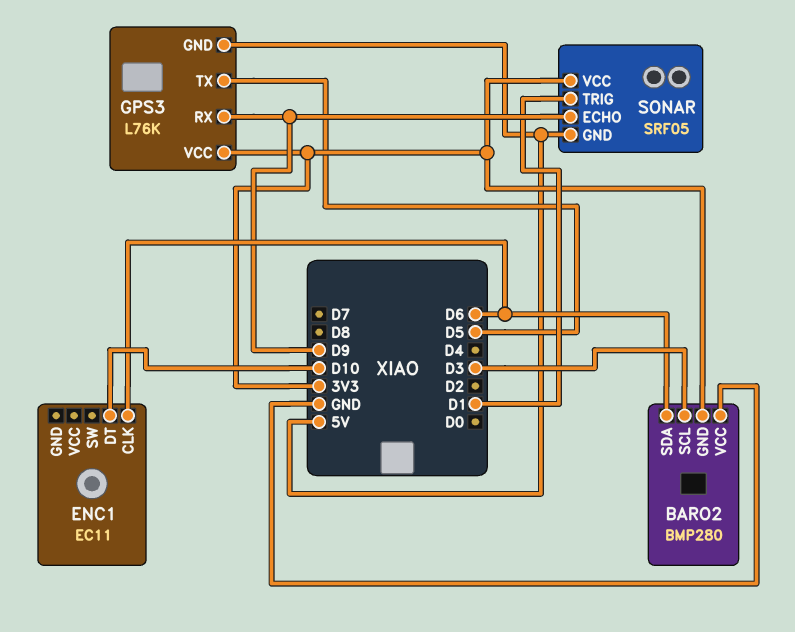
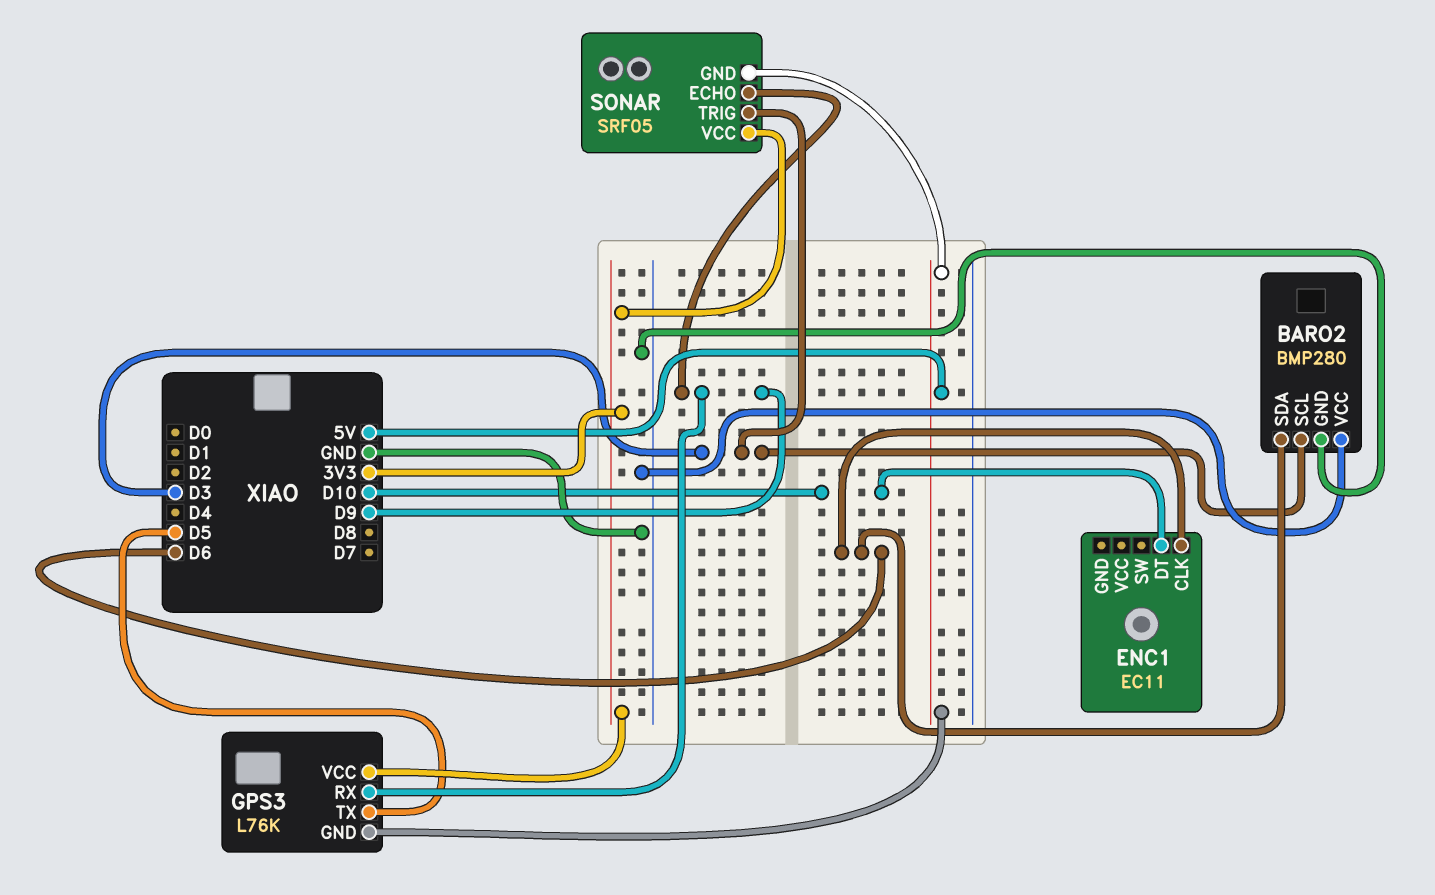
BARO2 pin GND: 3V3 -> GND
SONAR pin TRIG: D1 -> D3

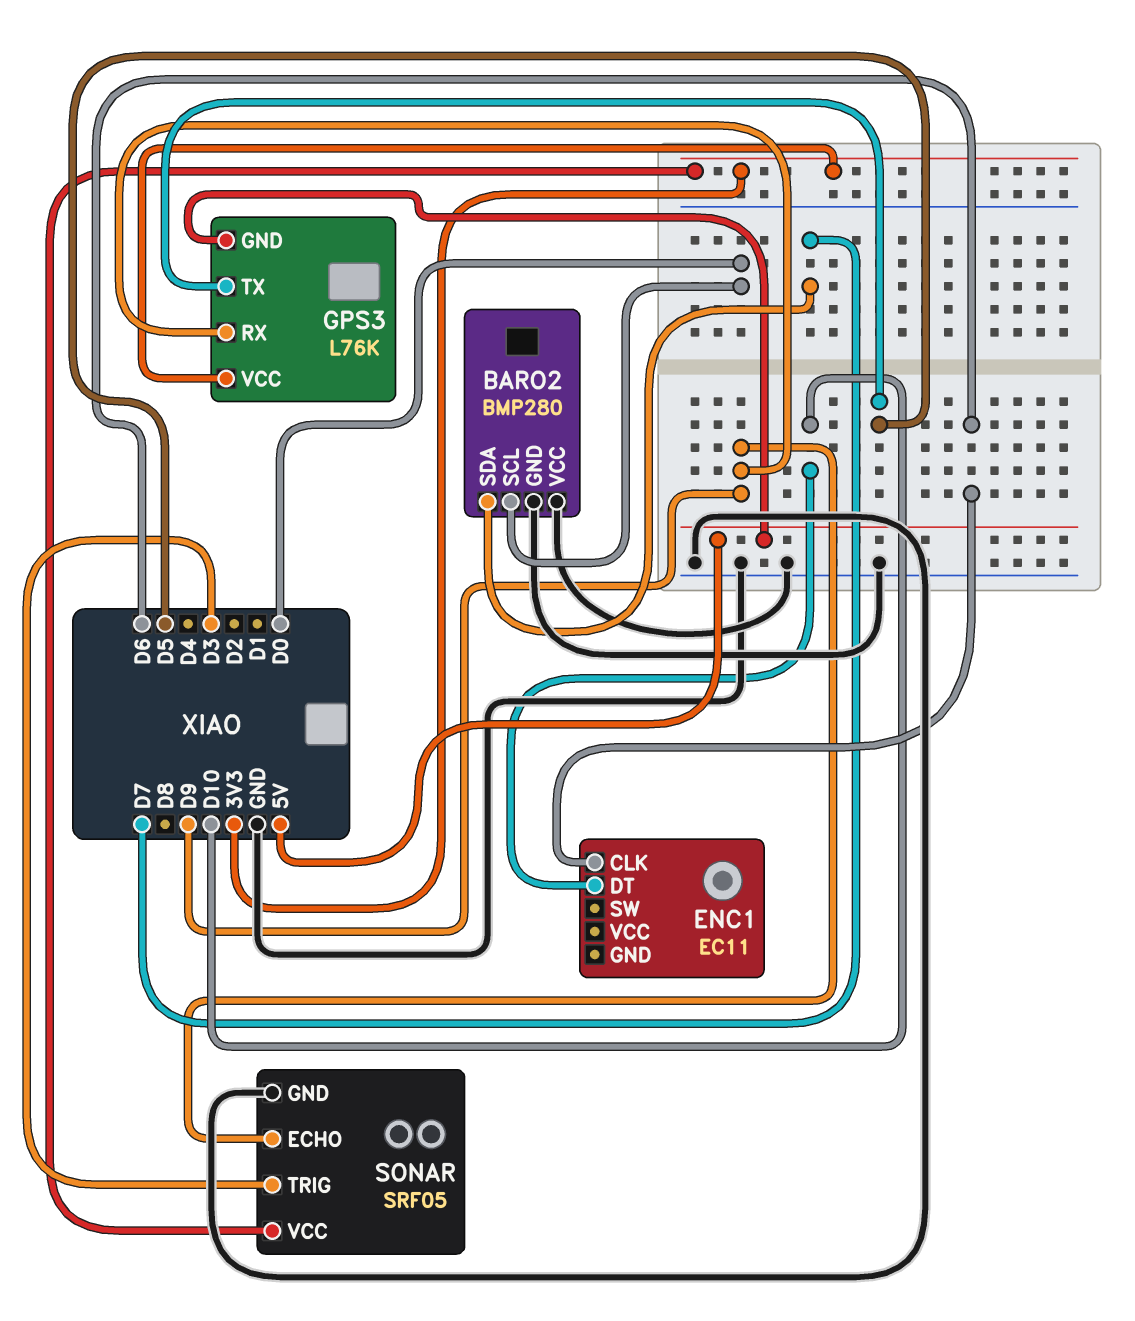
BARO2 pin SCL: D3 -> D0
BARO2 pin SDA: D6 -> D7
SONAR pin GND: 5V -> GND

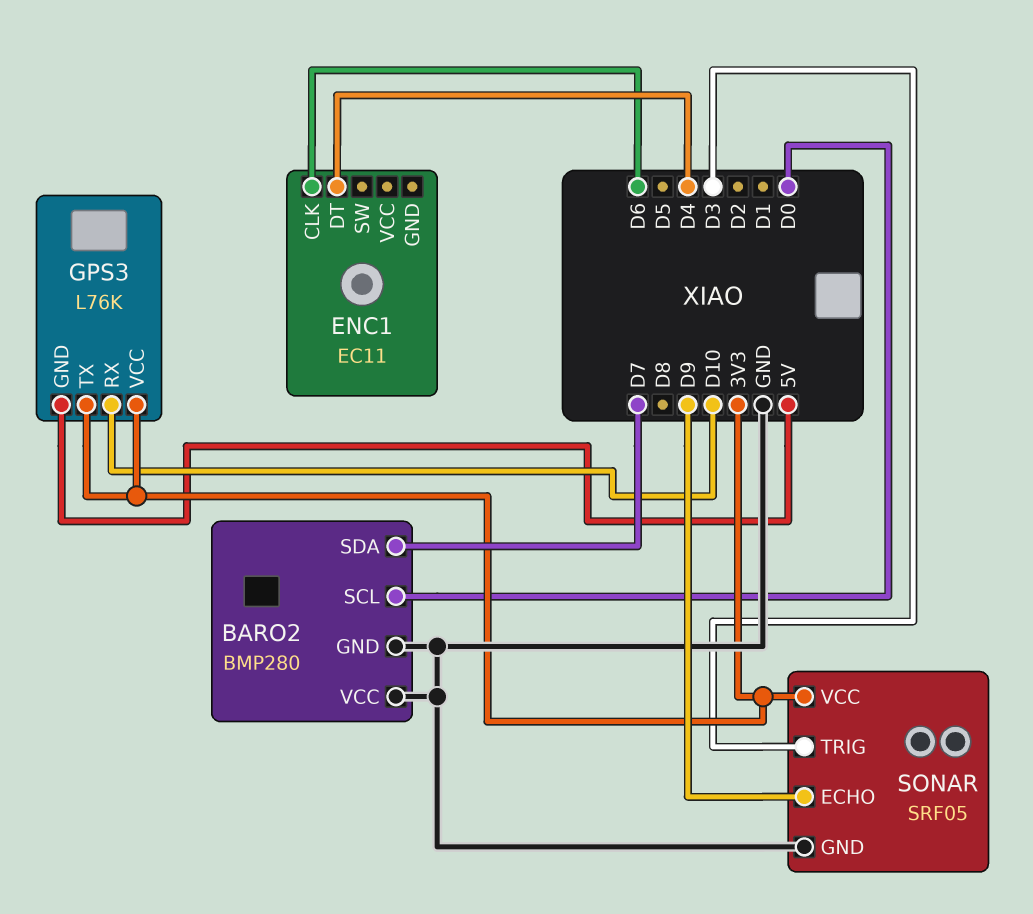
ENC1 pin DT: D10 -> D4
GPS3 pin RX: D9 -> D10
GPS3 pin TX: D5 -> 3V3

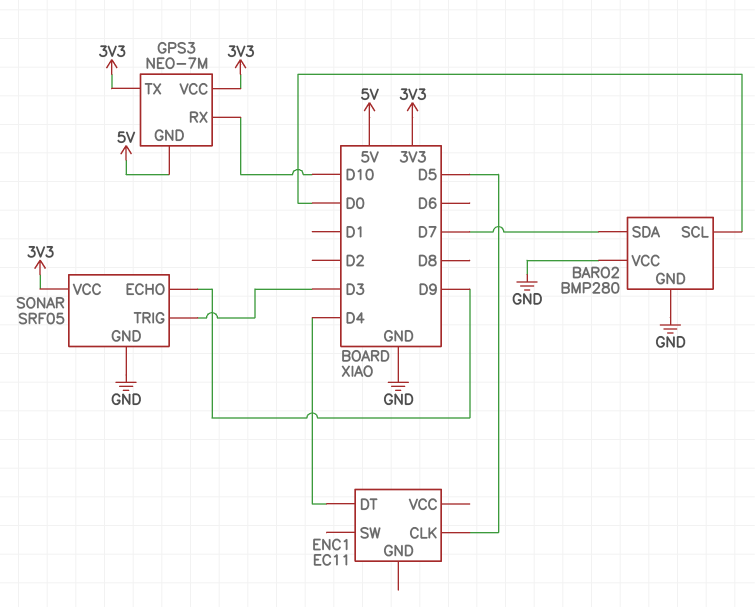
ENC1 pin CLK: D6 -> D5
GPS3: L76K -> NEO-7M

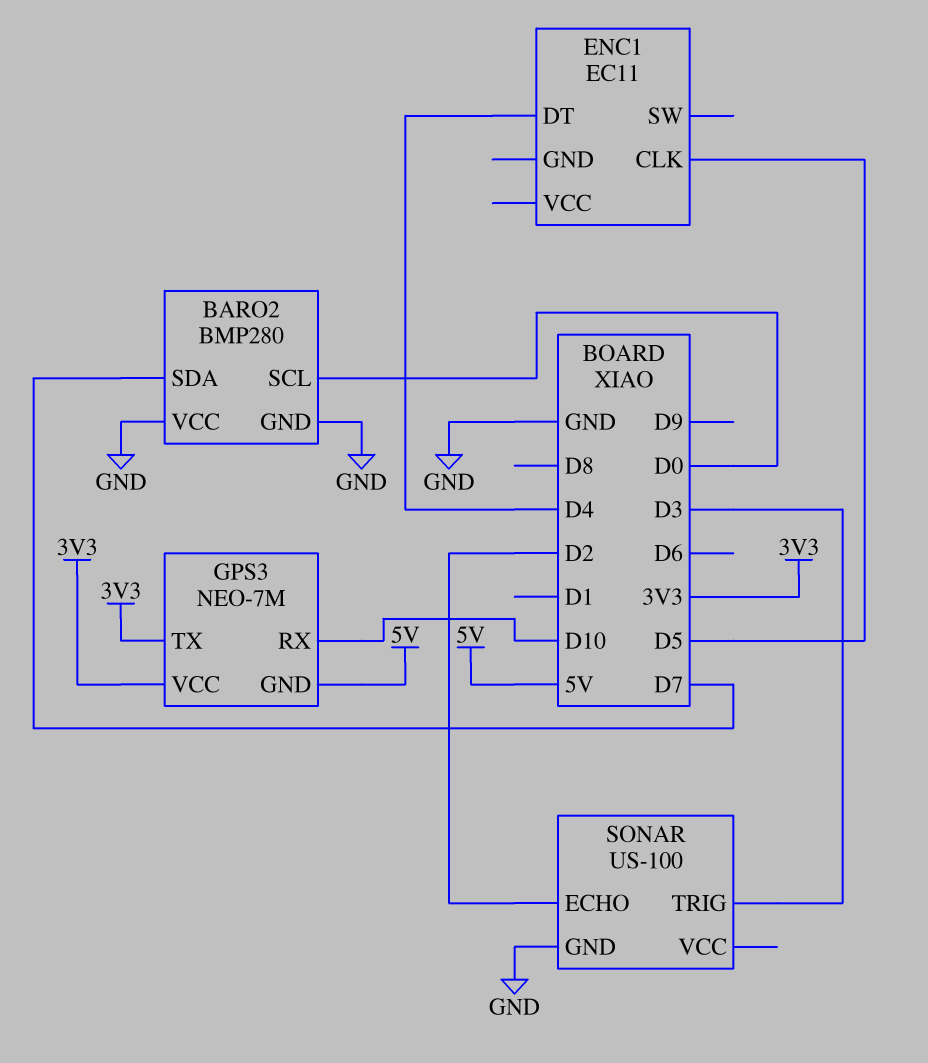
SONAR: SRF05 -> US-100
SONAR pin ECHO: D9 -> D2
SONAR pin VCC: 3V3 -> none

